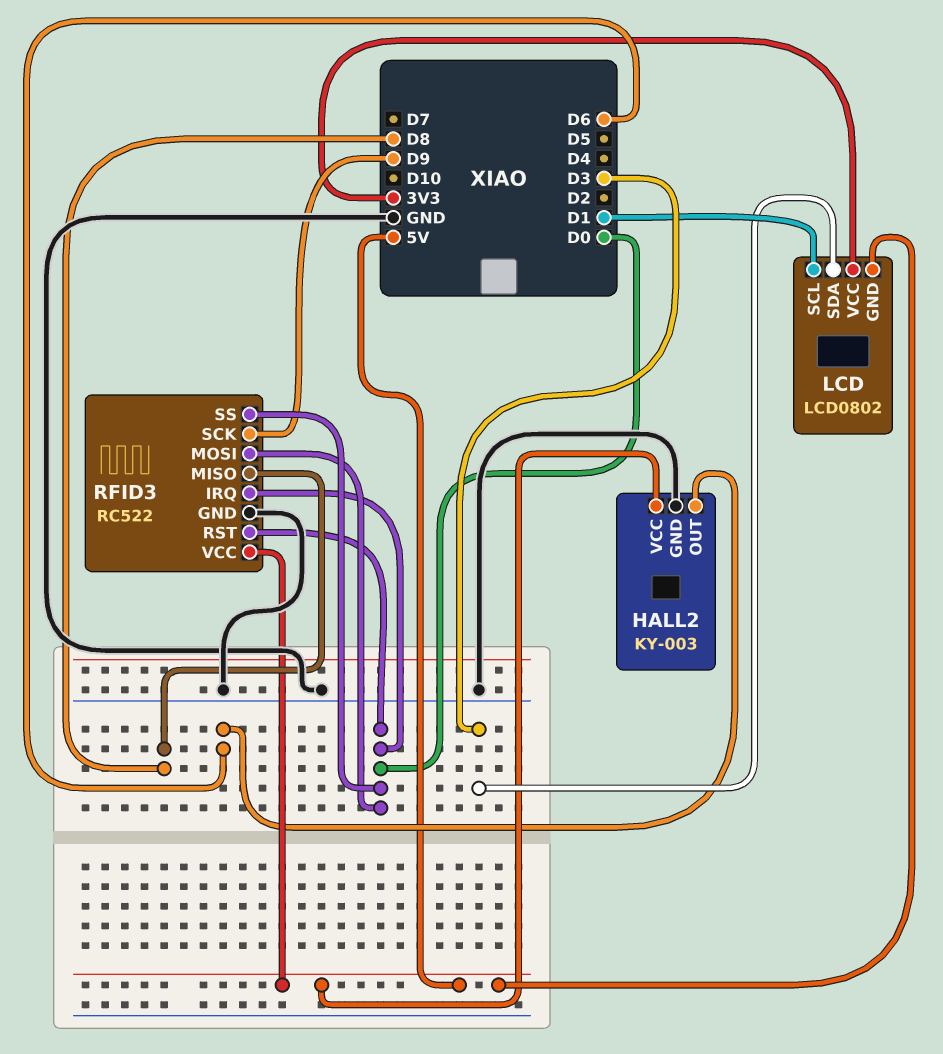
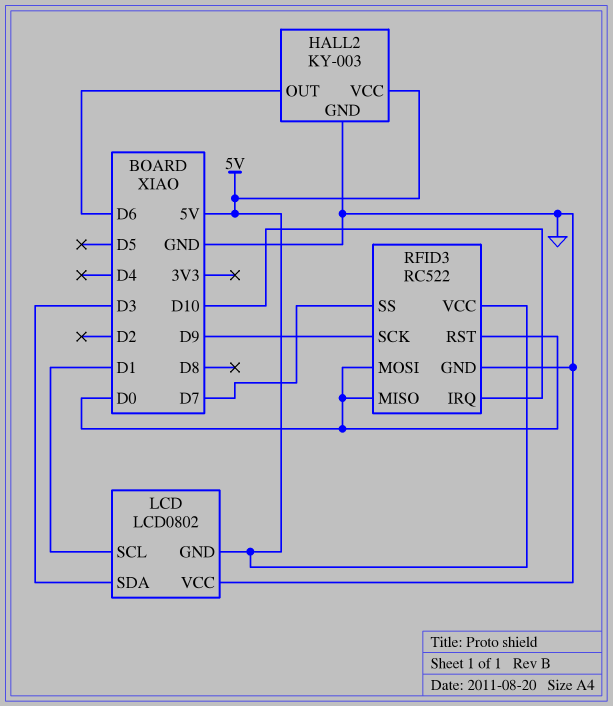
LCD pin VCC: 3V3 -> GND
RFID3 pin IRQ: D0 -> D10
RFID3 pin MISO: D8 -> D0
RFID3 pin SS: D0 -> D7

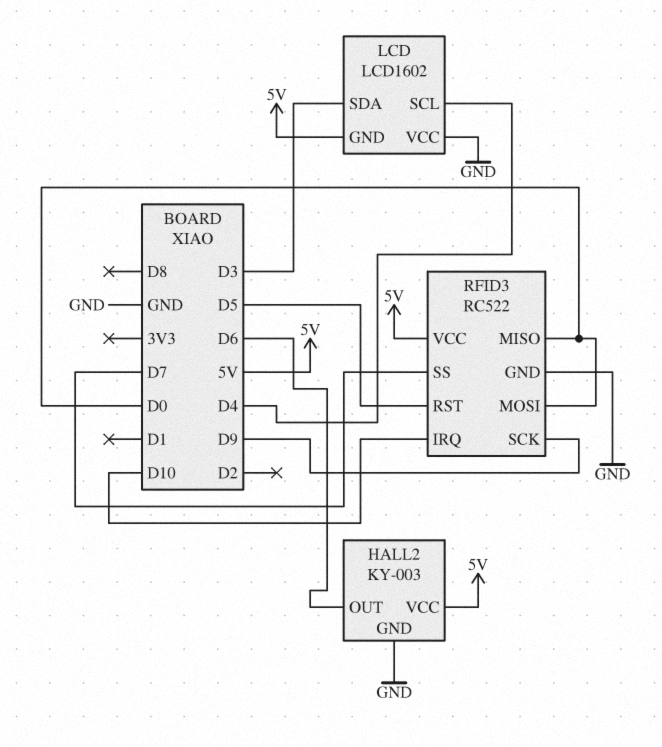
LCD: LCD0802 -> LCD1602
LCD pin SCL: D1 -> D4
RFID3 pin RST: D0 -> D5

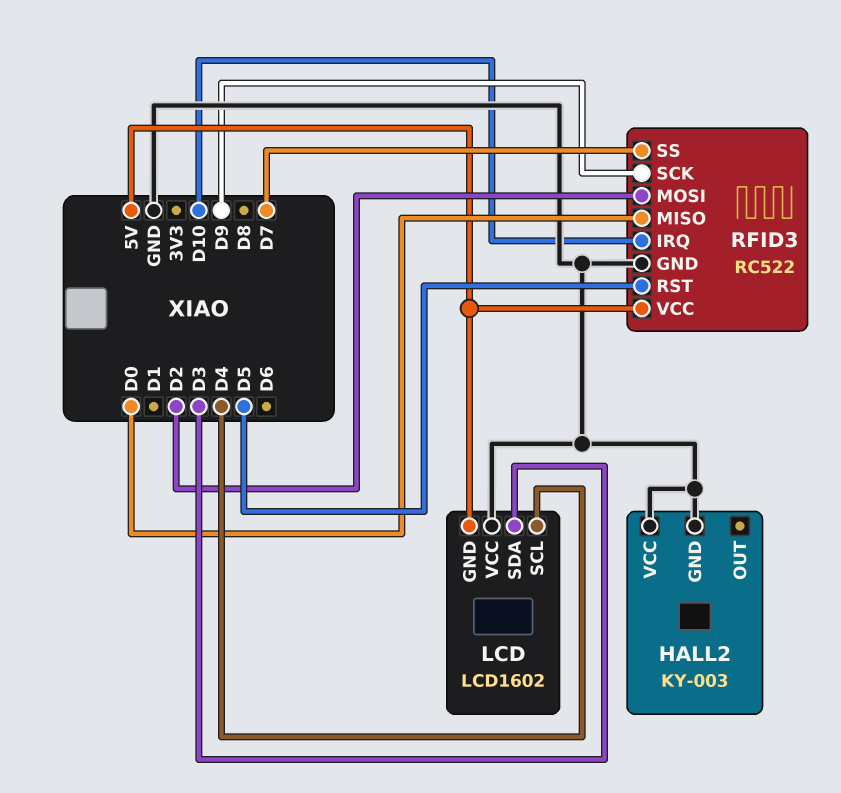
HALL2 pin OUT: D6 -> none
HALL2 pin VCC: 5V -> GND
RFID3 pin MOSI: D0 -> D2

